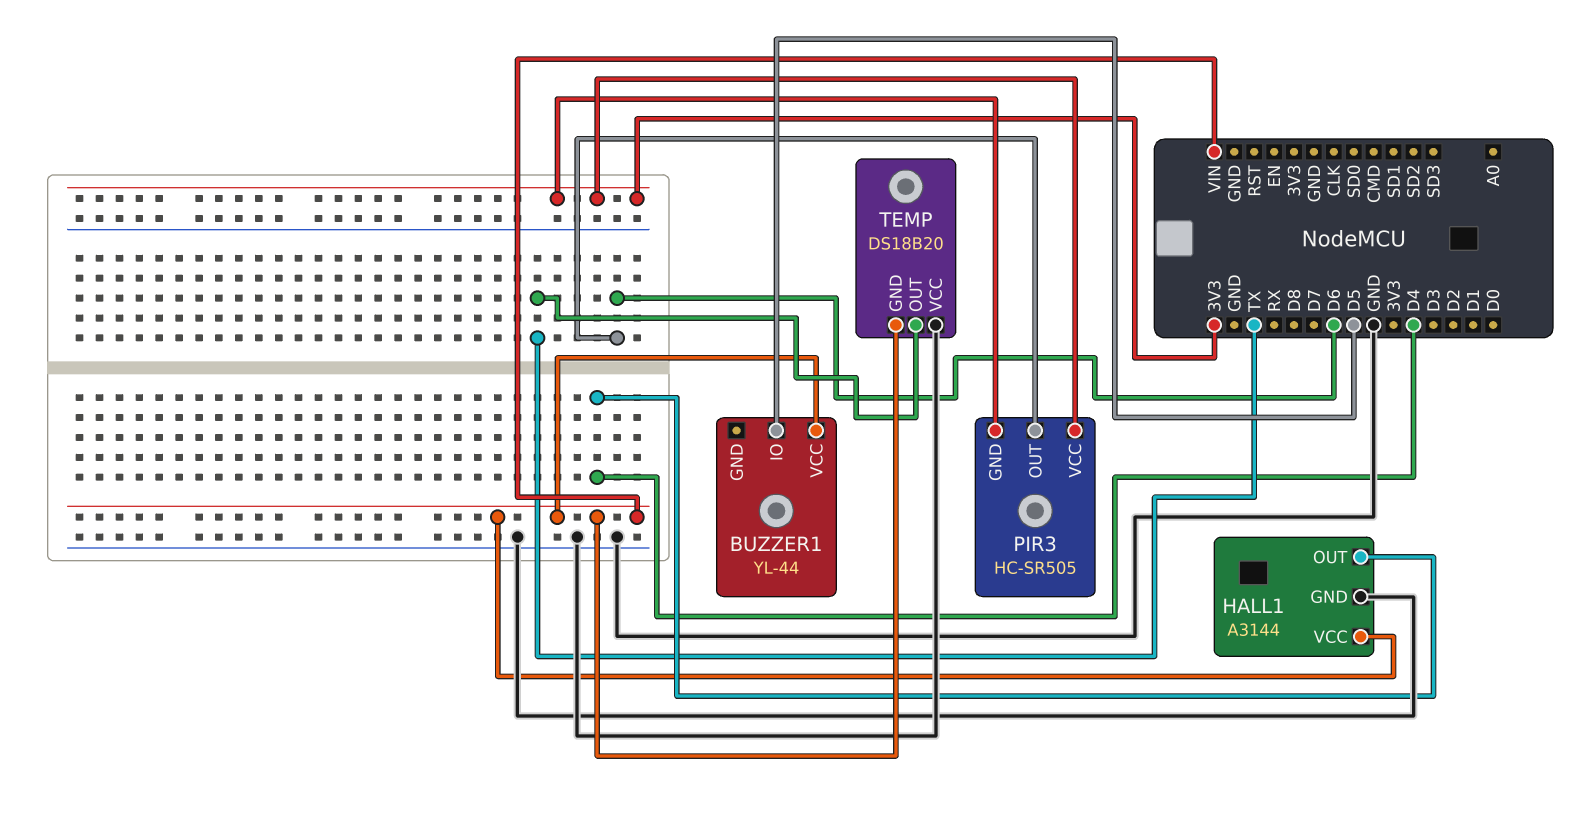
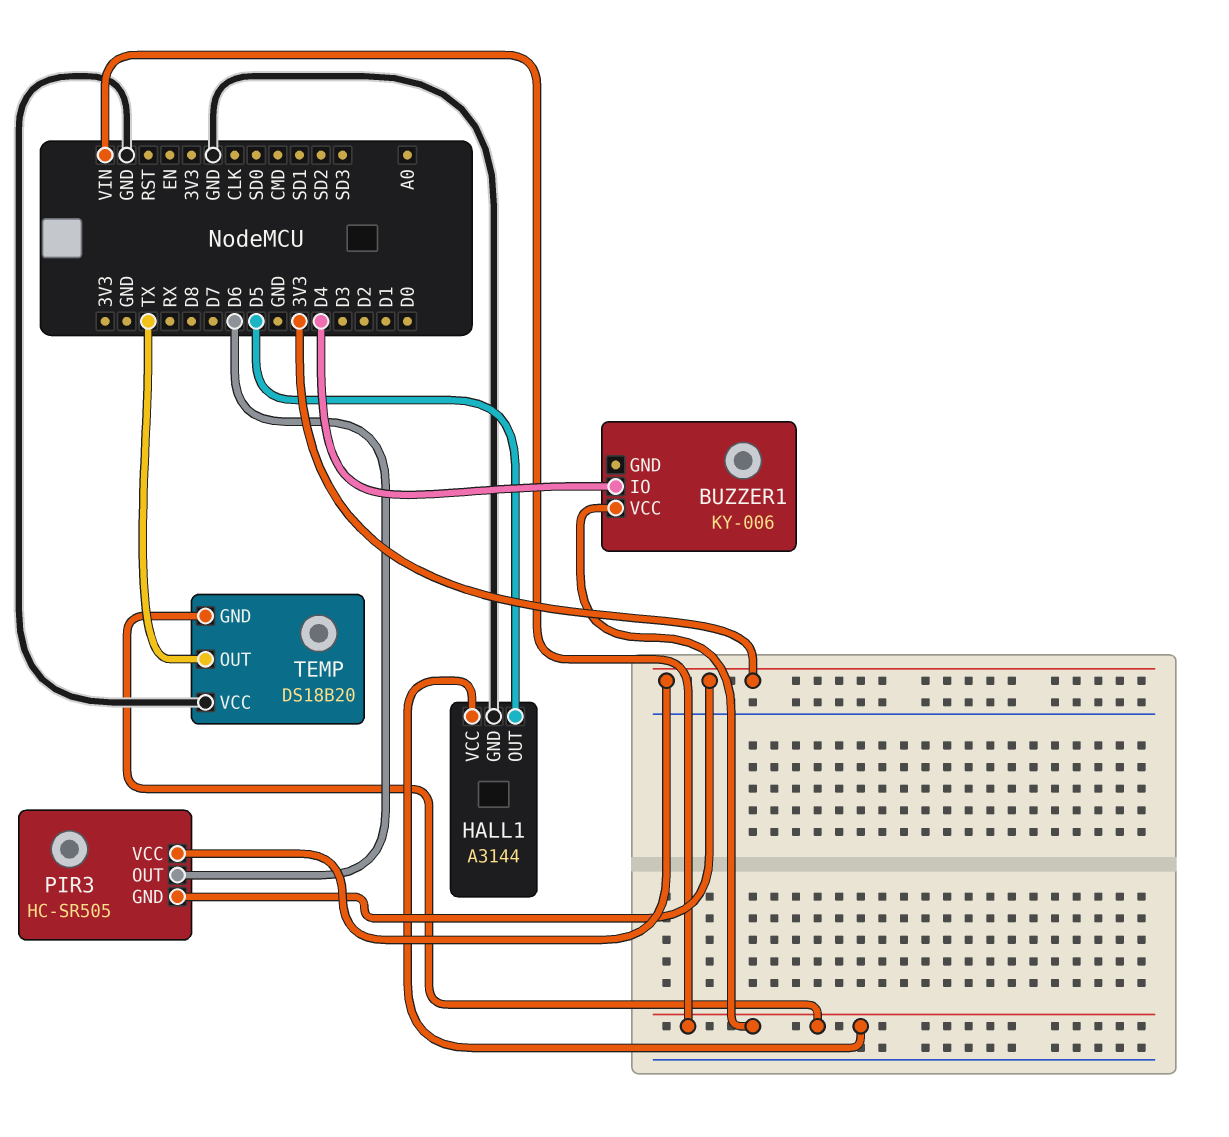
BUZZER1: YL-44 -> KY-006
BUZZER1 pin IO: D5 -> D4
HALL1 pin OUT: D4 -> D5

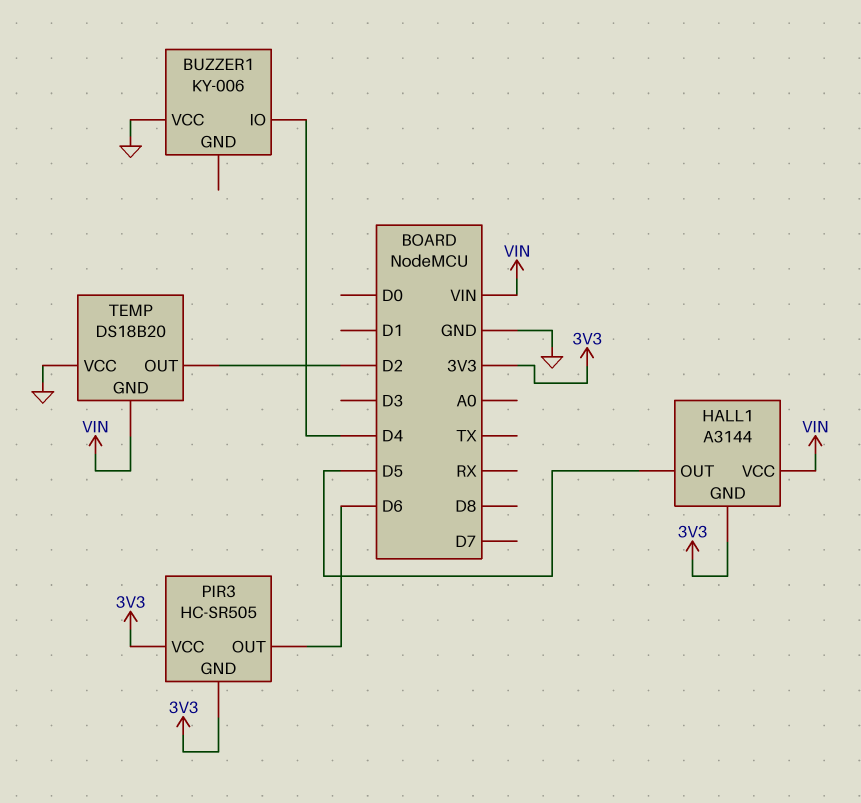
BUZZER1 pin VCC: VIN -> GND
HALL1 pin GND: GND -> 3V3
TEMP pin OUT: TX -> D2

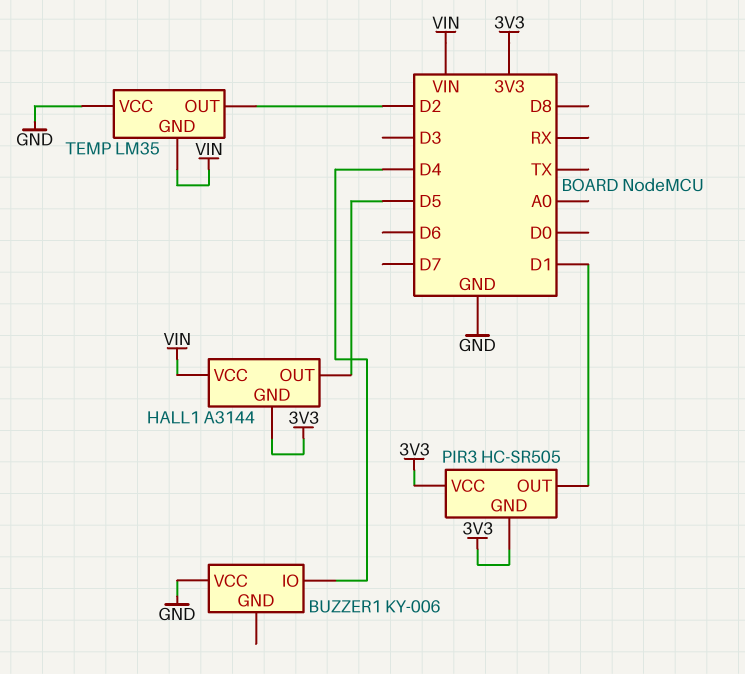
PIR3 pin OUT: D6 -> D1
TEMP: DS18B20 -> LM35

